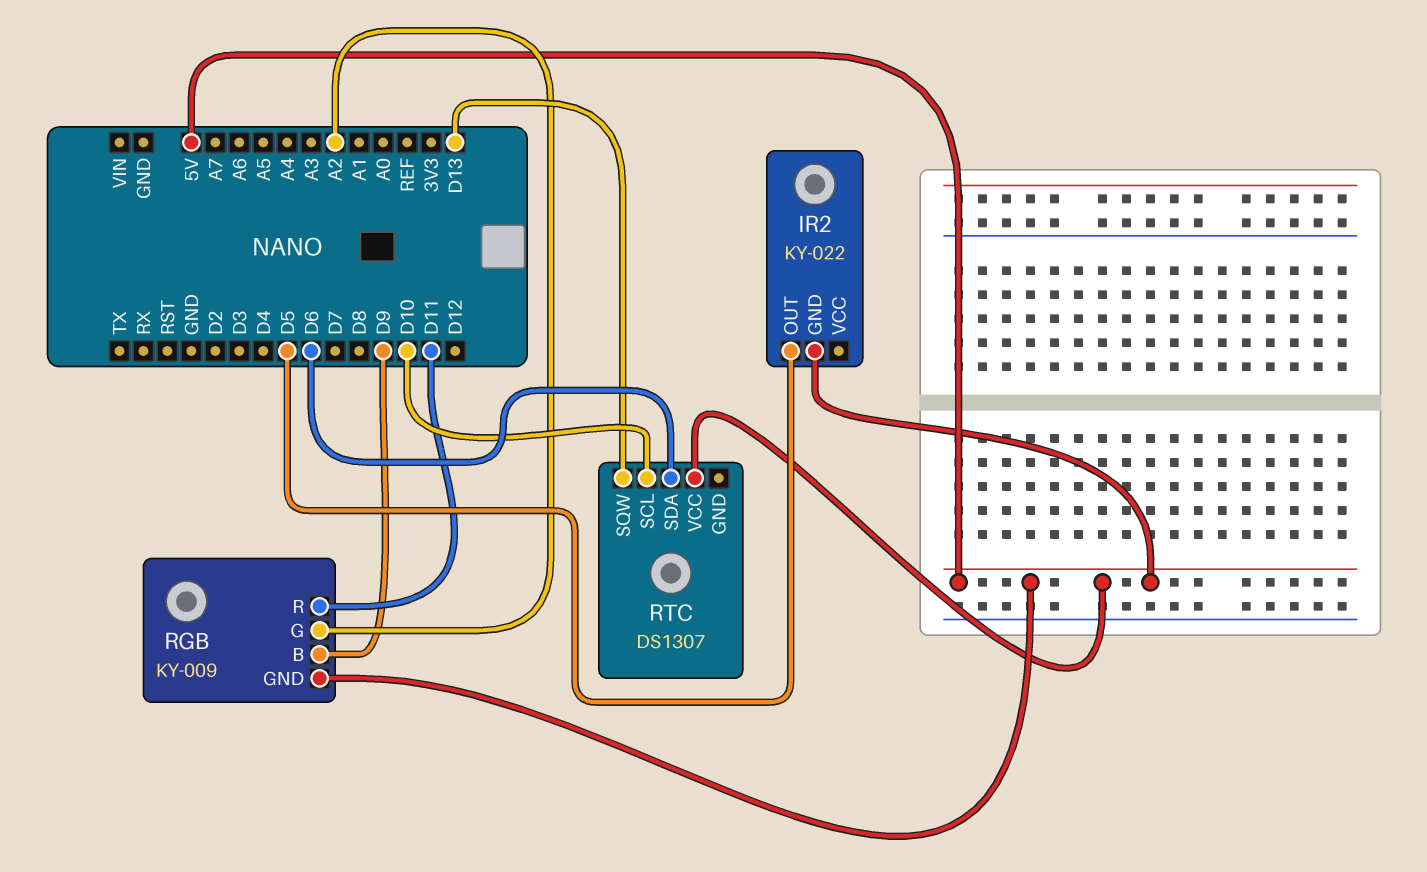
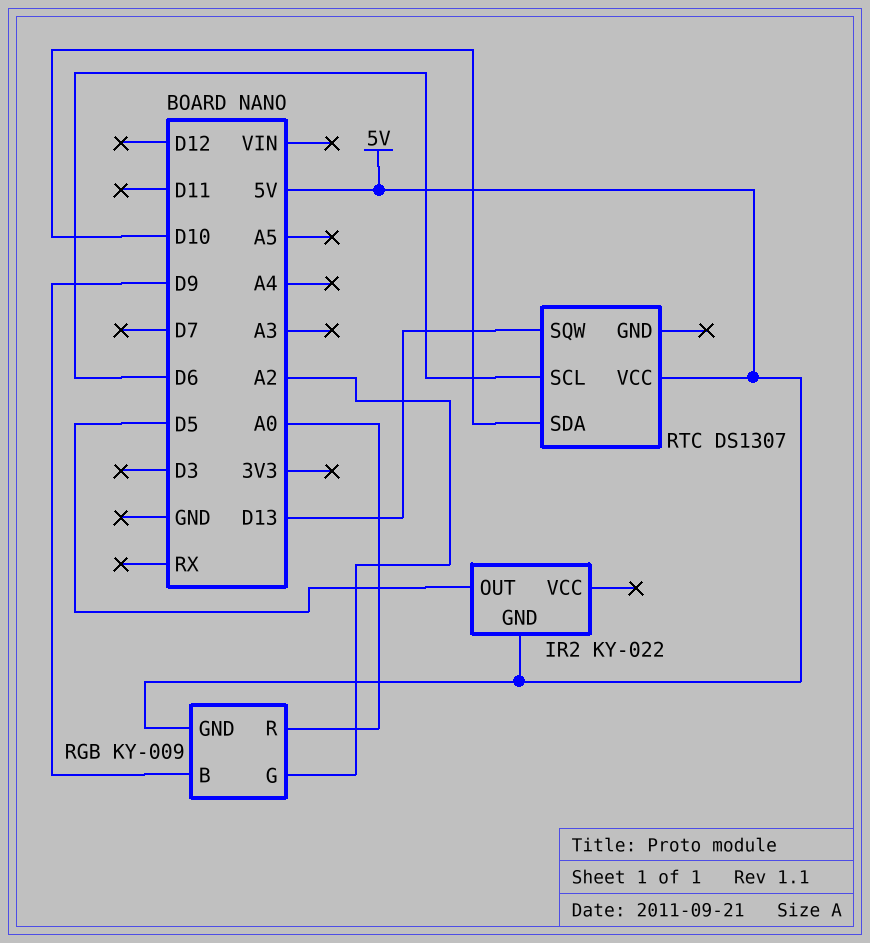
RGB pin R: D11 -> A0
RTC pin SCL: D10 -> D6
RTC pin SDA: D6 -> D10

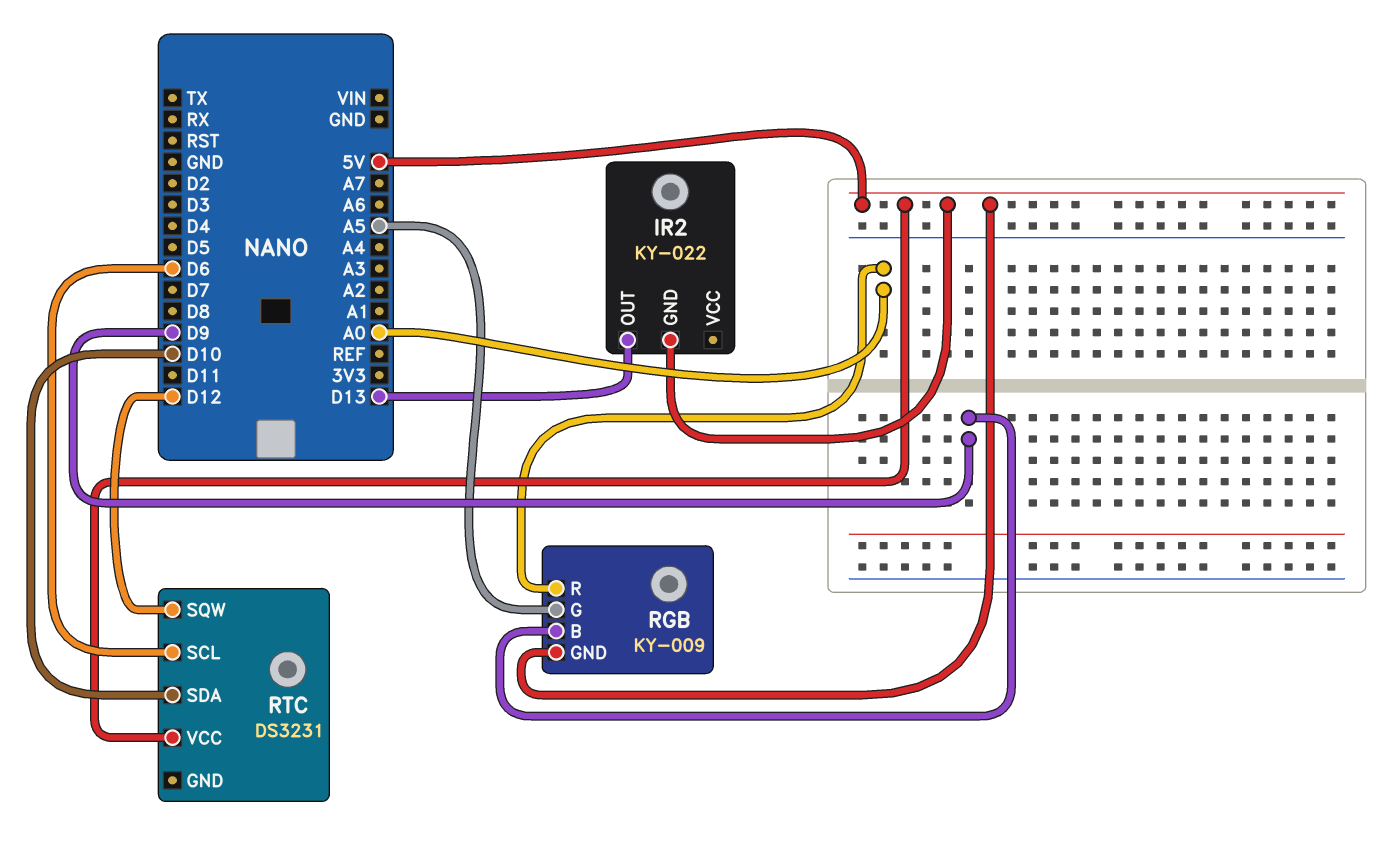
IR2 pin OUT: D5 -> D13
RGB pin G: A2 -> A5
RTC: DS1307 -> DS3231
RTC pin SQW: D13 -> D12

